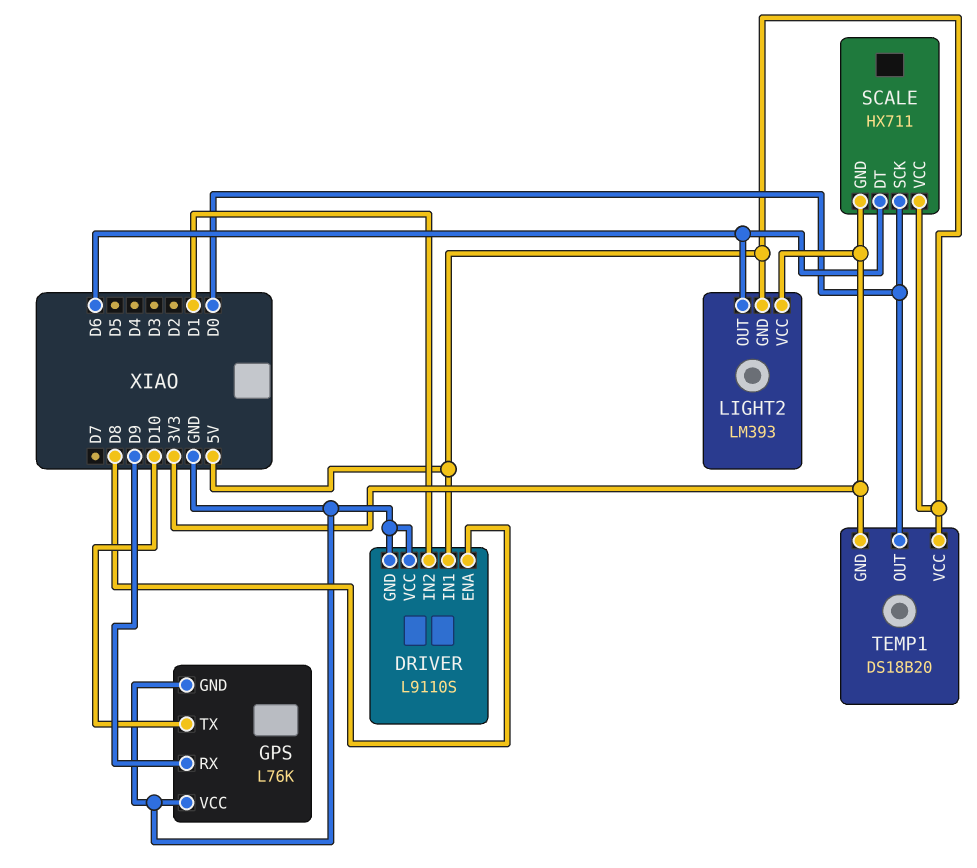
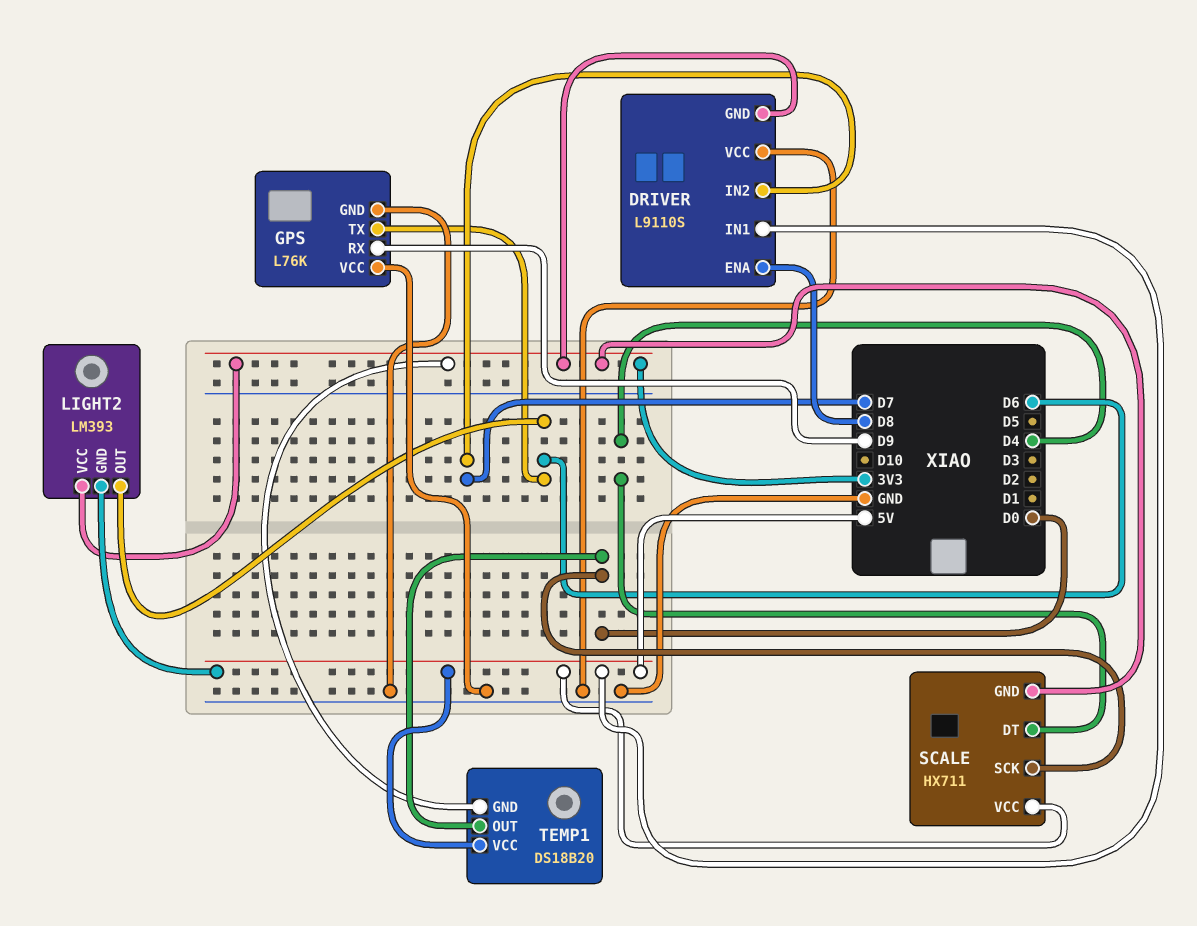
DRIVER pin GND: GND -> 3V3
DRIVER pin IN2: D1 -> D7
GPS pin TX: D10 -> D6
SCALE pin DT: D6 -> D4

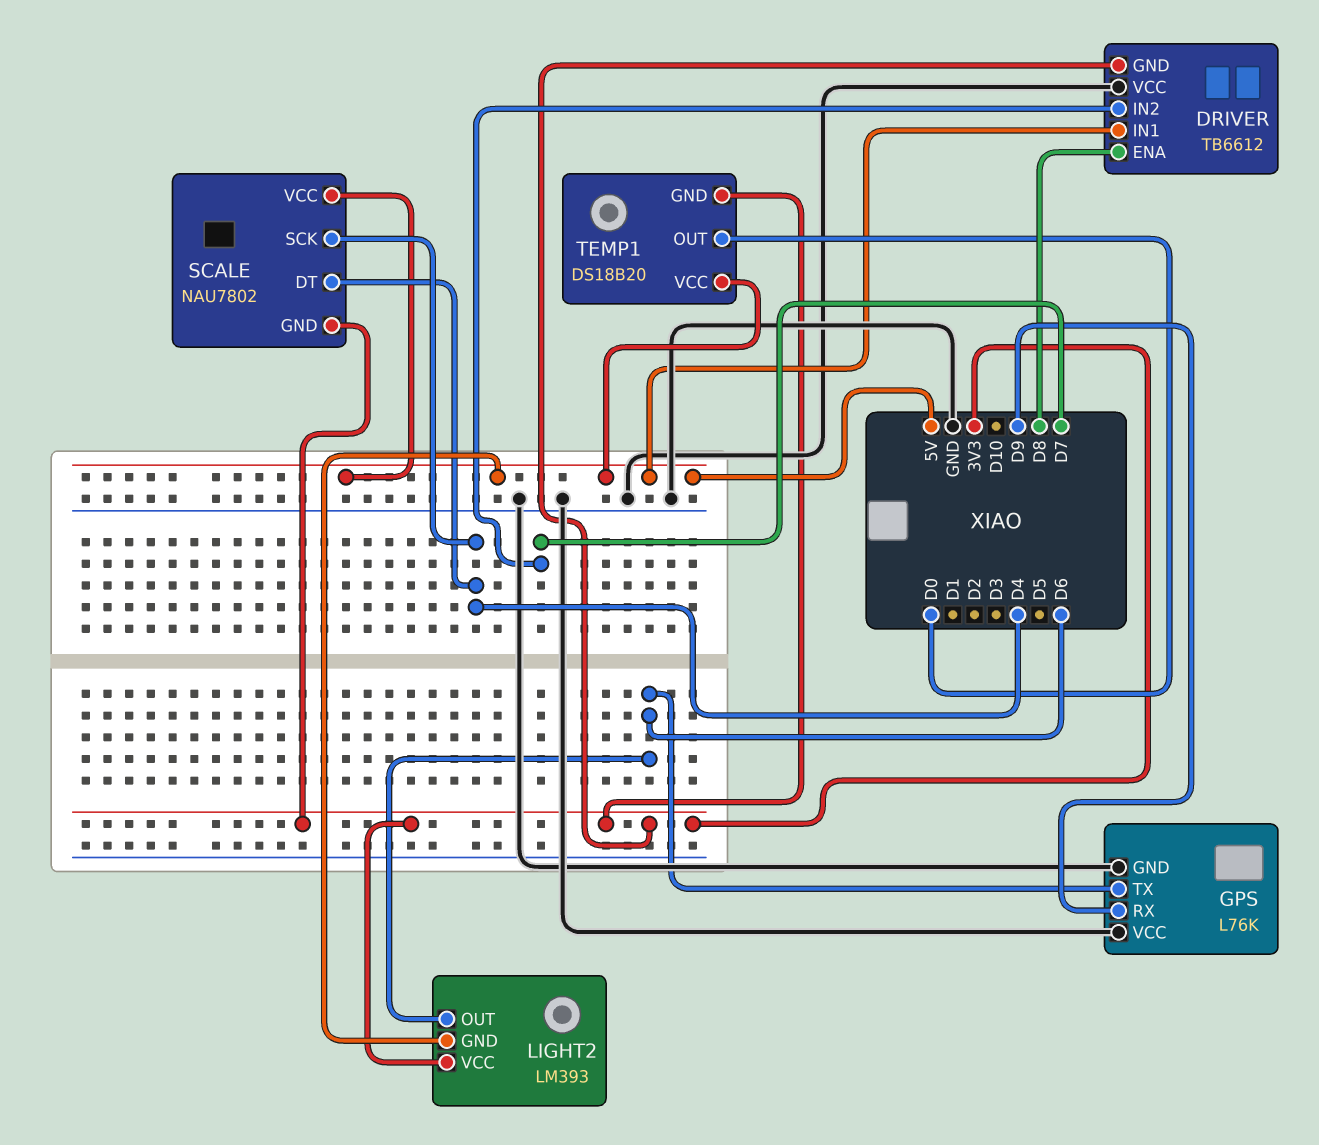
DRIVER: L9110S -> TB6612
SCALE: HX711 -> NAU7802
SCALE pin SCK: D0 -> D4

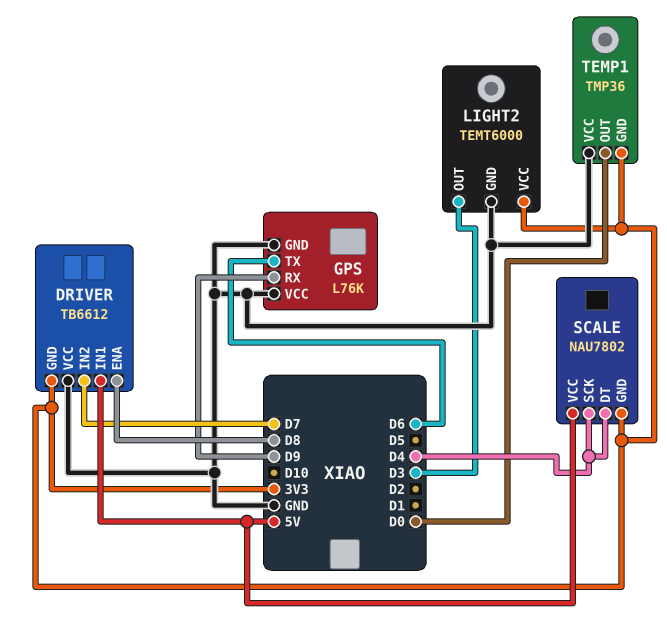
LIGHT2: LM393 -> TEMT6000
LIGHT2 pin GND: 5V -> GND
LIGHT2 pin OUT: D6 -> D3
TEMP1: DS18B20 -> TMP36
TEMP1 pin VCC: 5V -> GND

